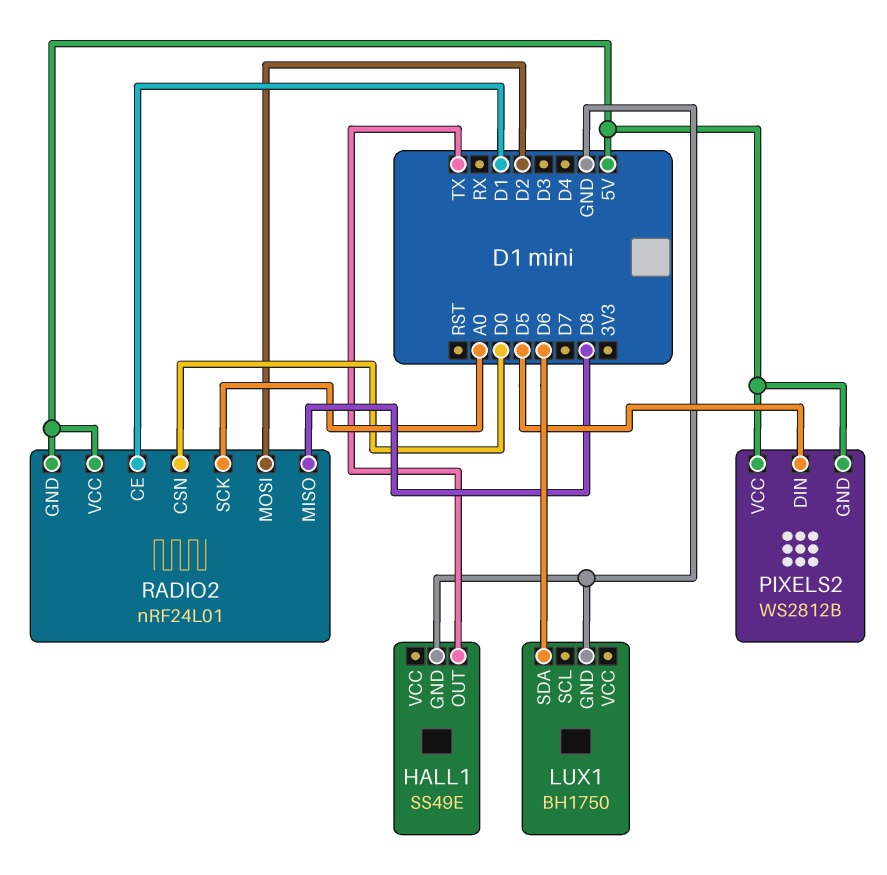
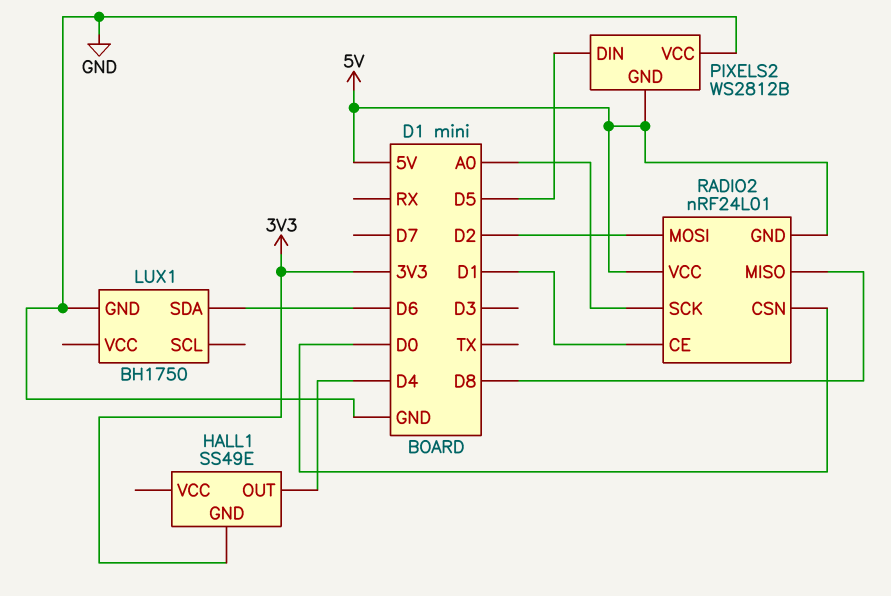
HALL1 pin GND: GND -> 3V3
HALL1 pin OUT: TX -> D4
PIXELS2 pin VCC: 5V -> GND

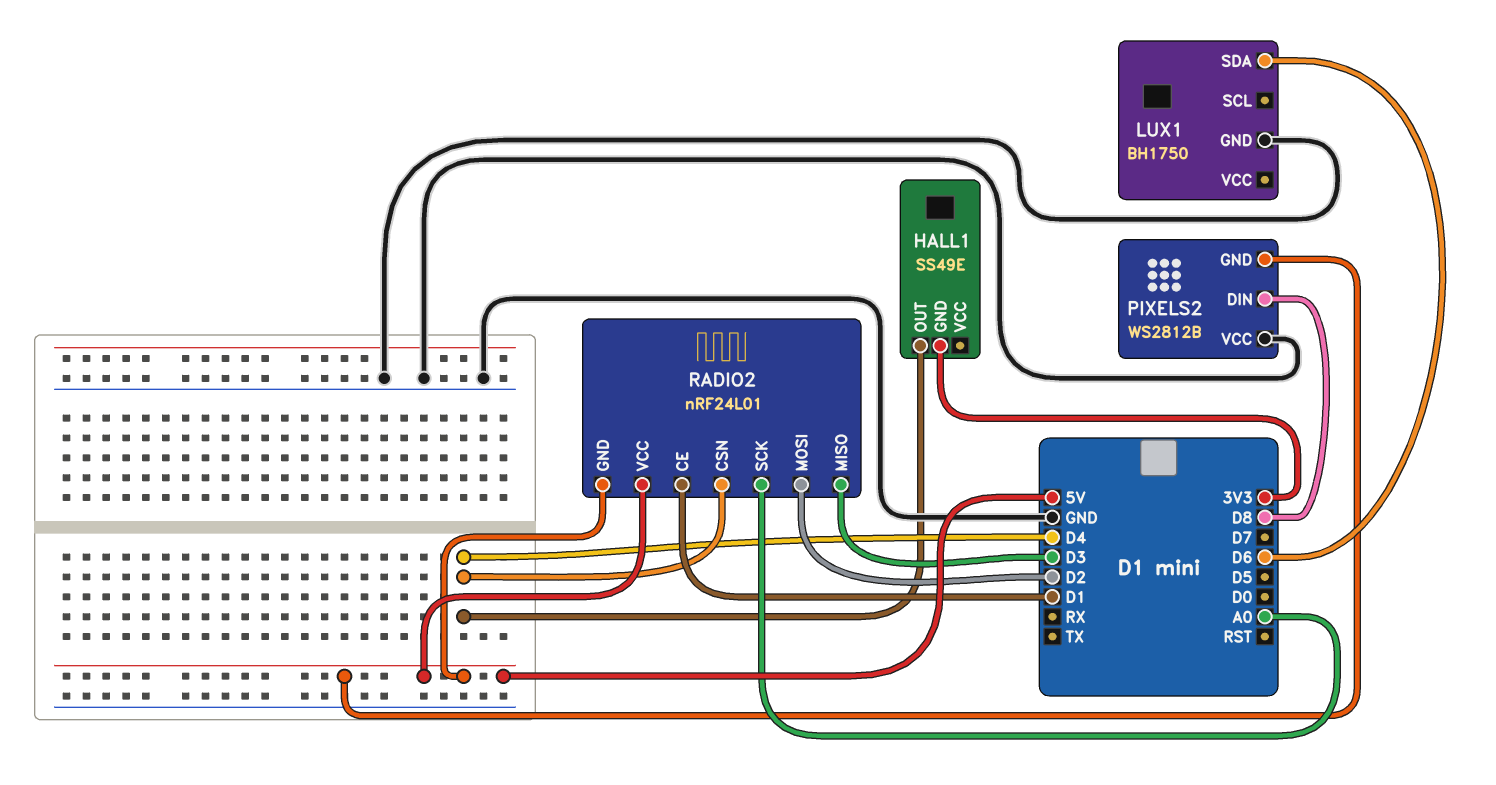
PIXELS2 pin DIN: D5 -> D8
RADIO2 pin CSN: D0 -> D4
RADIO2 pin MISO: D8 -> D3

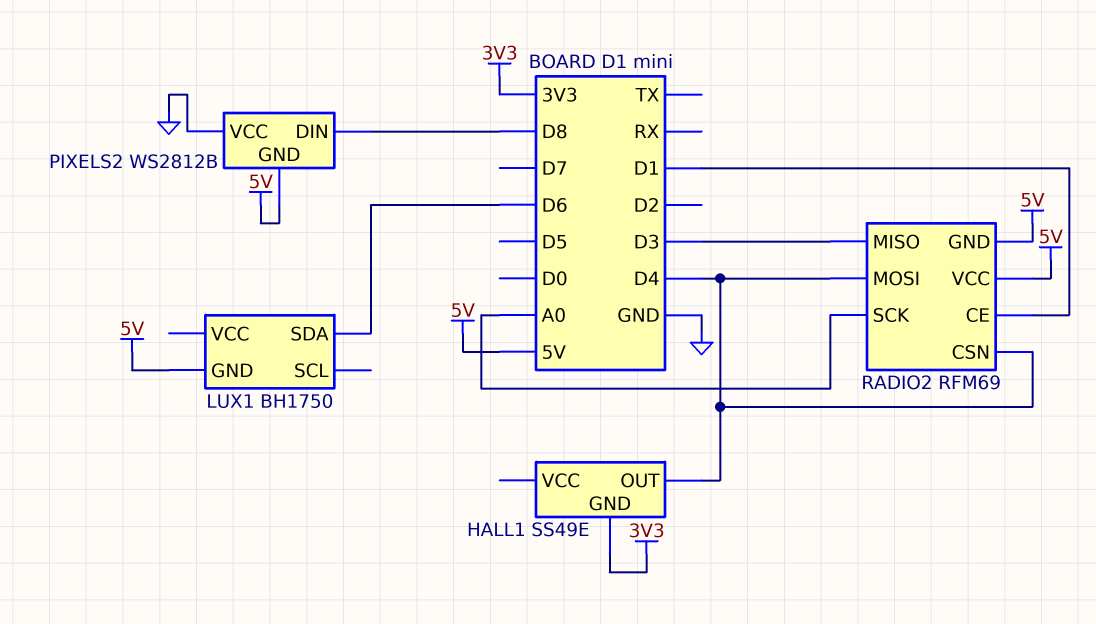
LUX1 pin GND: GND -> 5V
RADIO2: nRF24L01 -> RFM69
RADIO2 pin MOSI: D2 -> D4

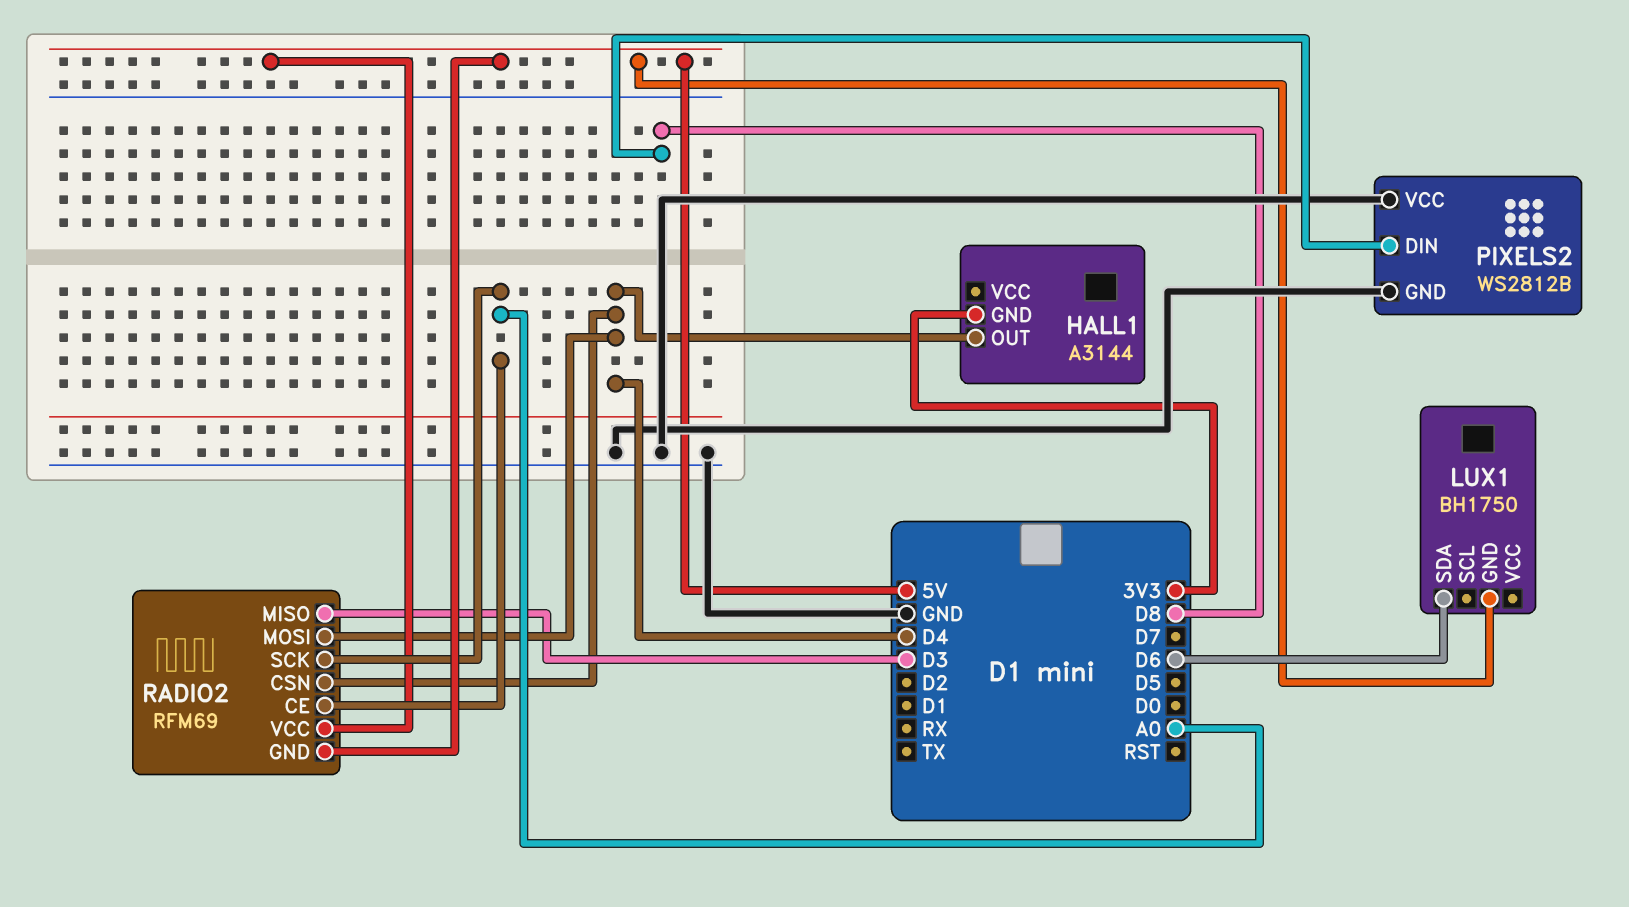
HALL1: SS49E -> A3144
PIXELS2 pin GND: 5V -> GND
RADIO2 pin CE: D1 -> A0

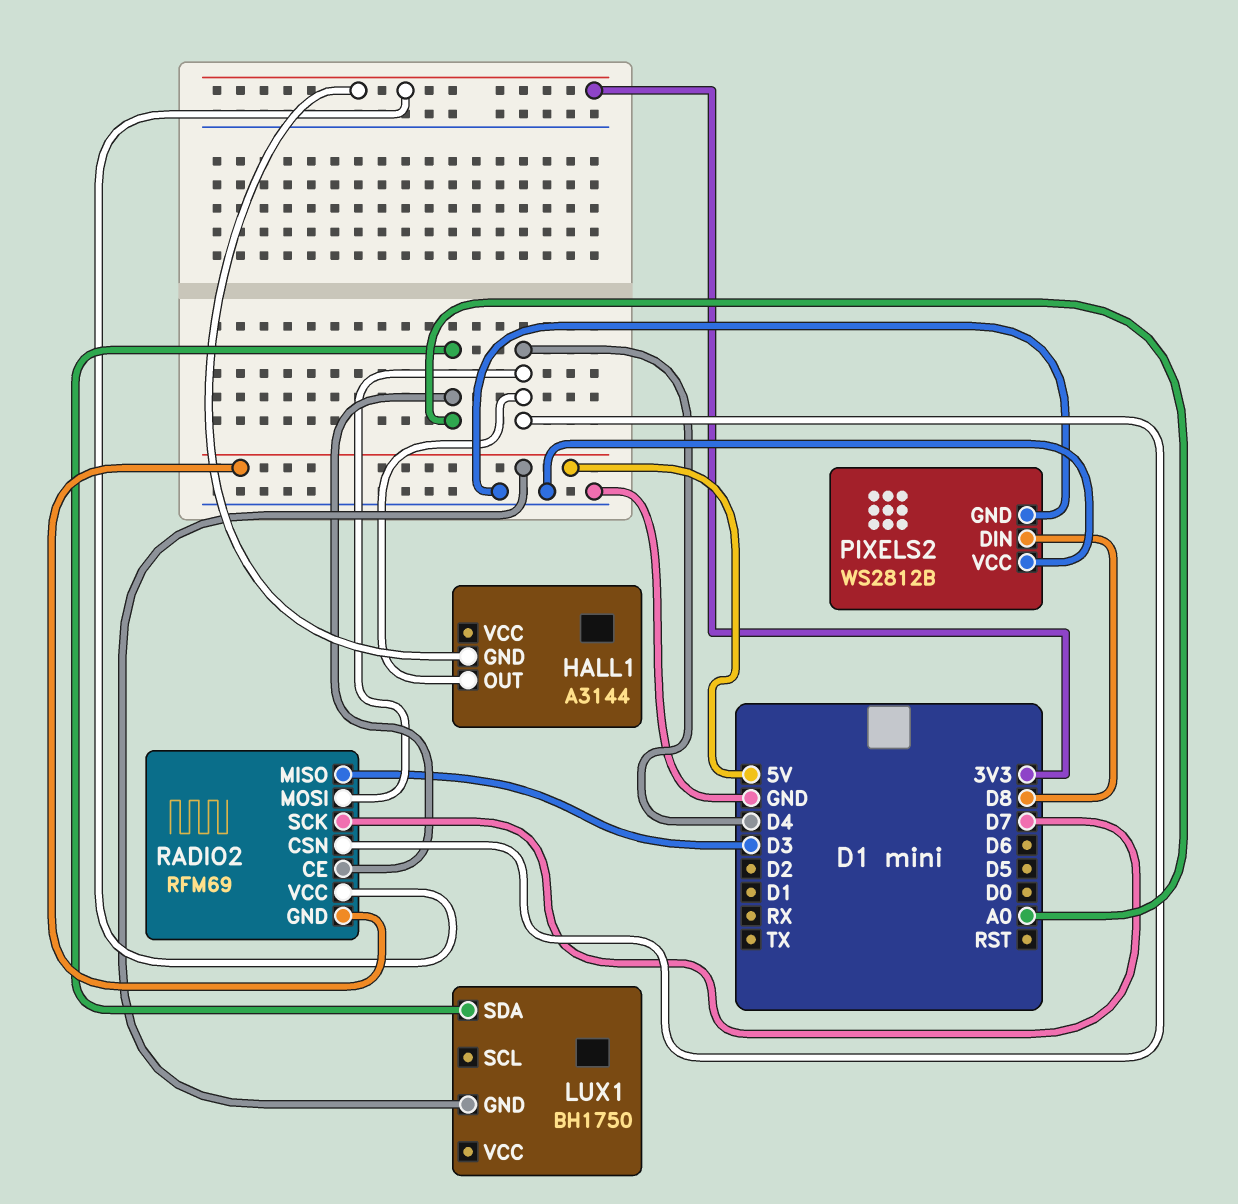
LUX1 pin SDA: D6 -> A0
RADIO2 pin SCK: A0 -> D7
RADIO2 pin VCC: 5V -> 3V3

